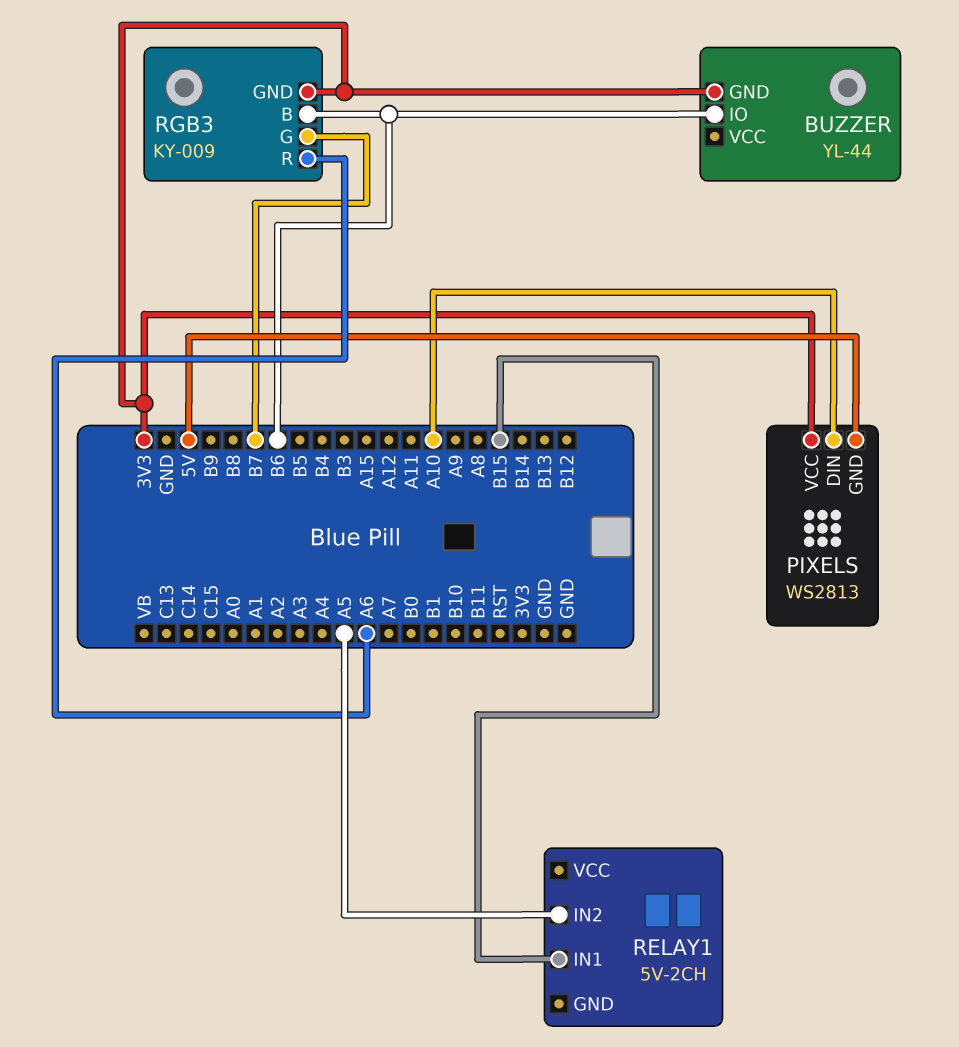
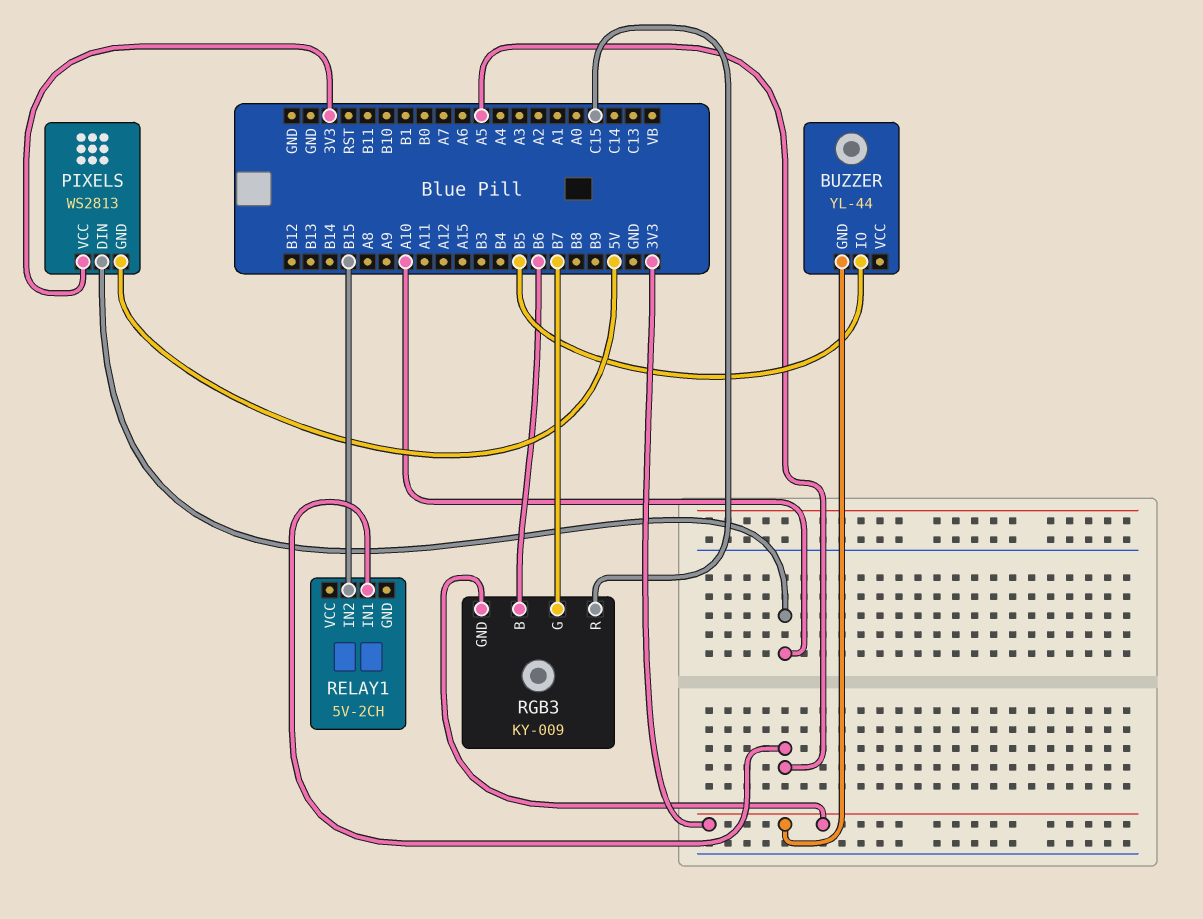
BUZZER pin IO: B6 -> B5
RELAY1 pin IN1: B15 -> A5
RELAY1 pin IN2: A5 -> B15
RGB3 pin R: A6 -> C15

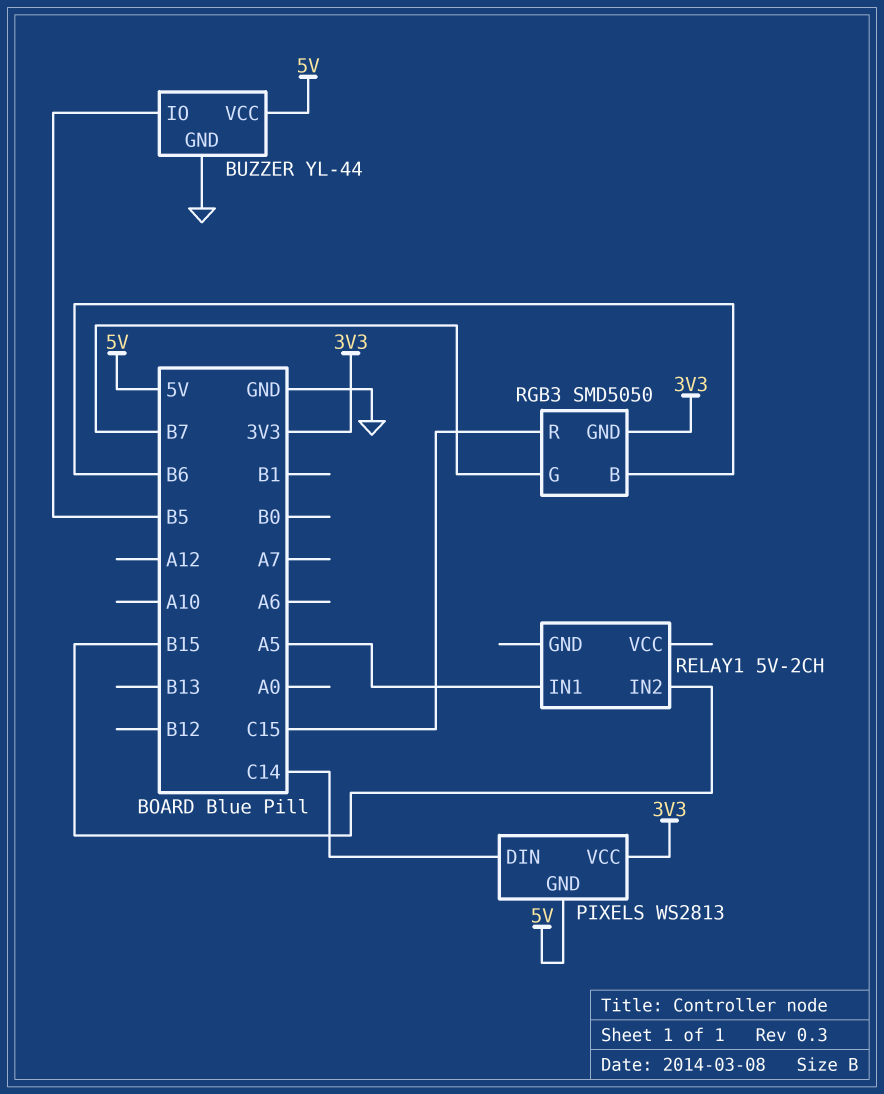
BUZZER pin GND: 3V3 -> GND
BUZZER pin VCC: none -> 5V
PIXELS pin DIN: A10 -> C14
RGB3: KY-009 -> SMD5050

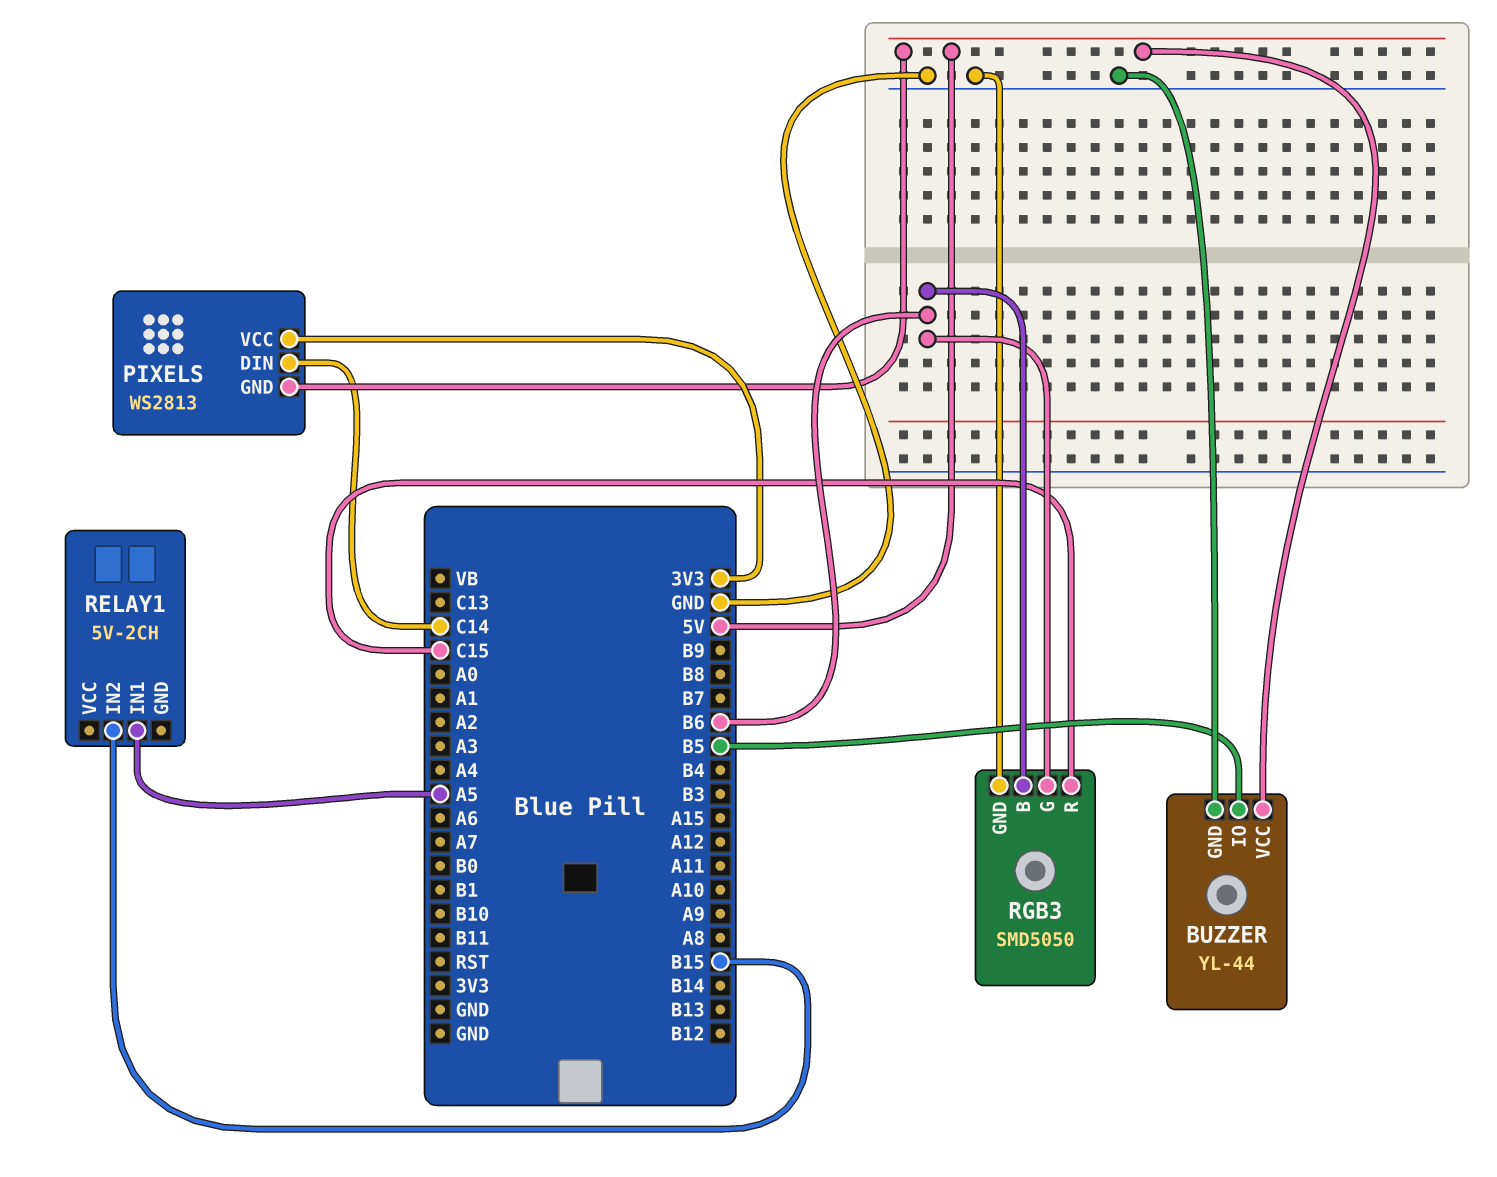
RGB3 pin G: B7 -> B6
RGB3 pin GND: 3V3 -> GND

